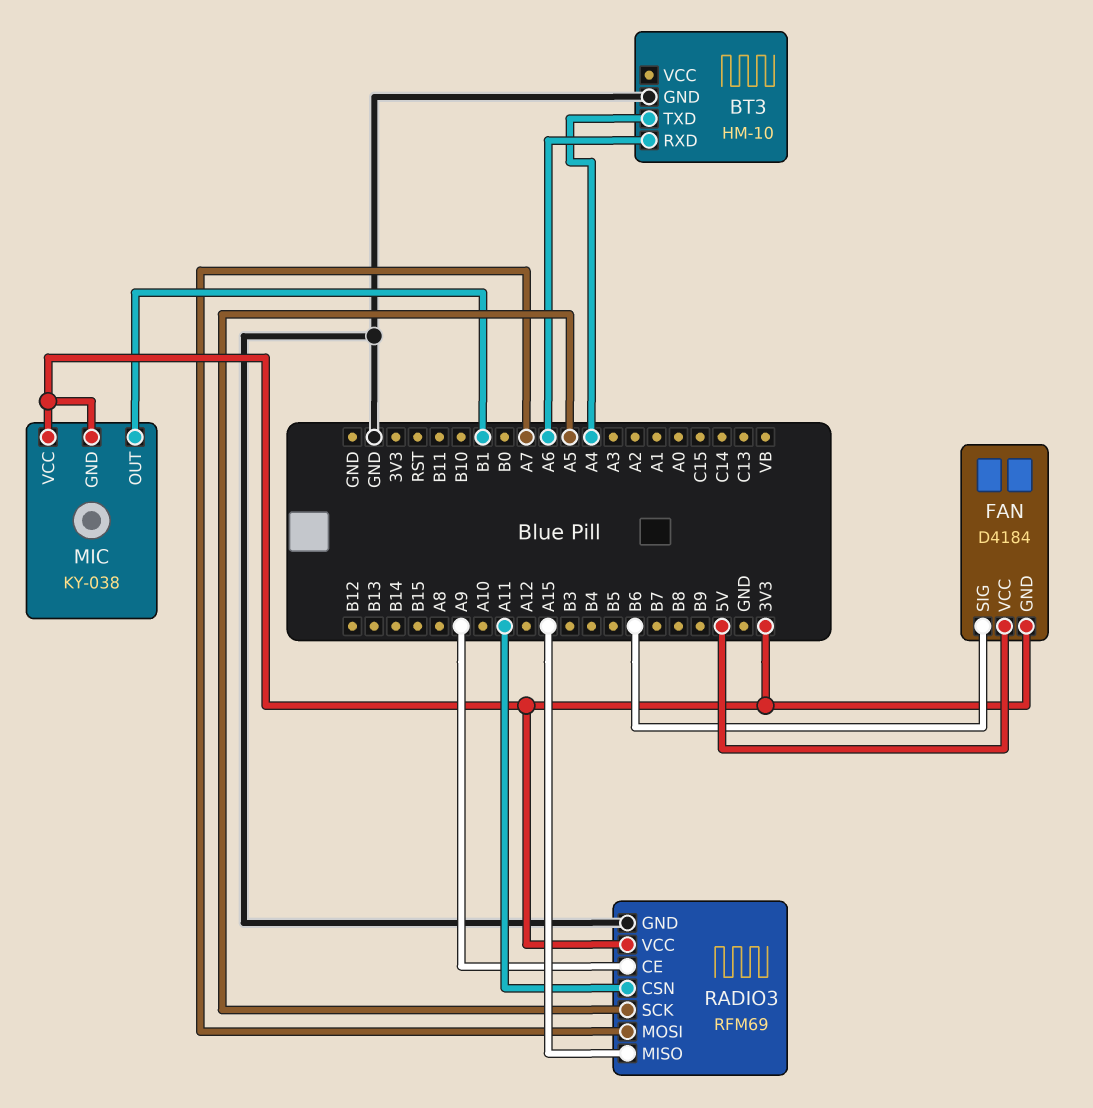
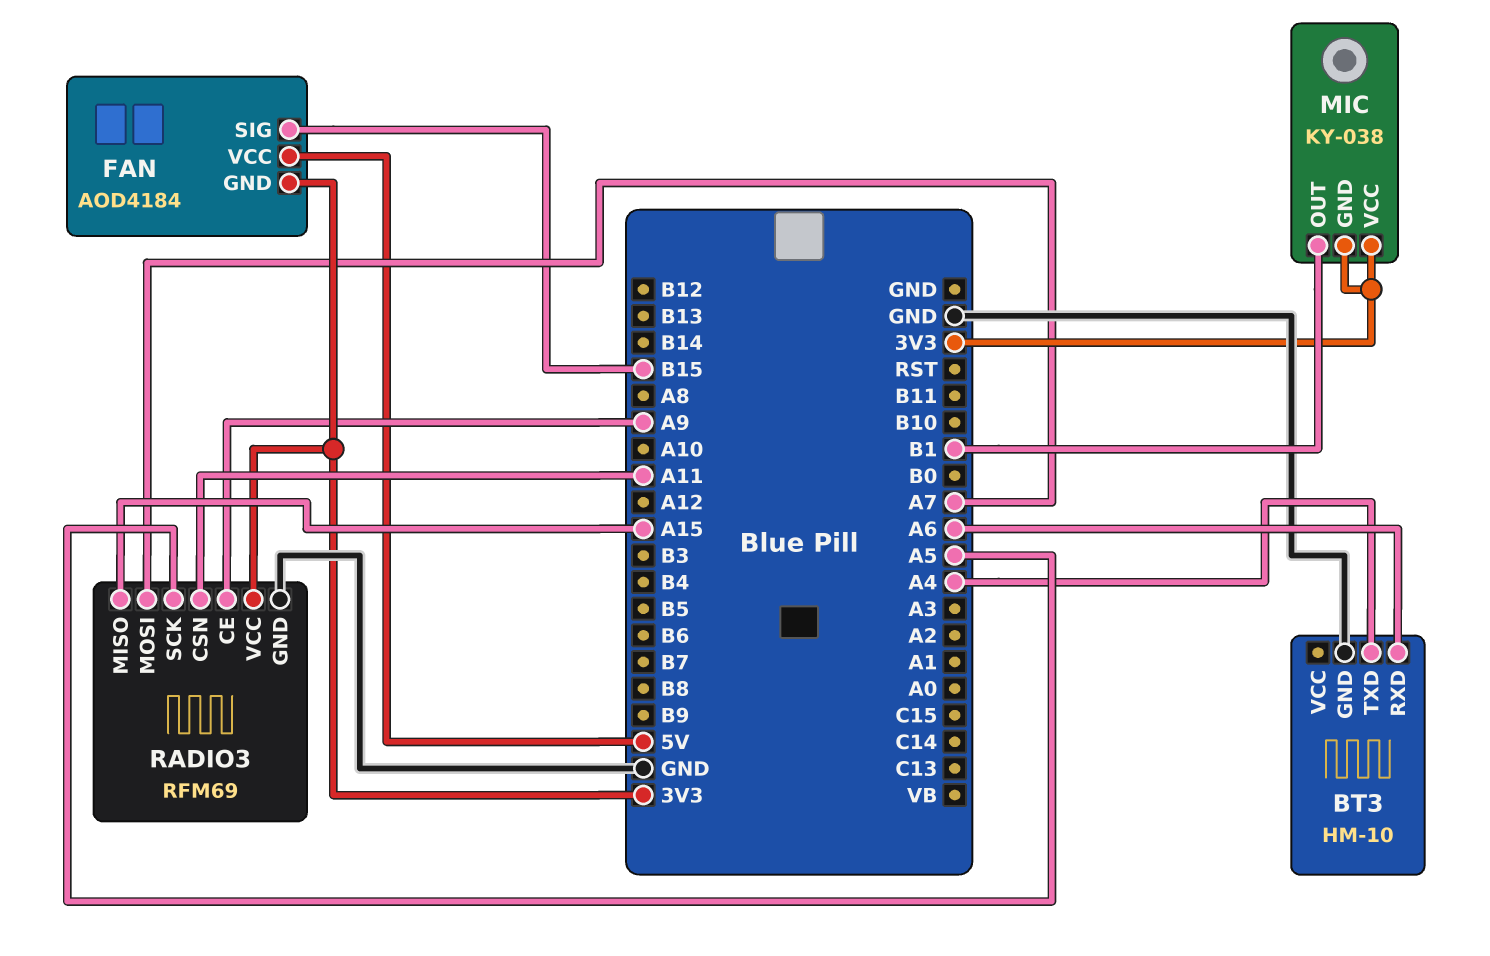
FAN: D4184 -> AOD4184
FAN pin SIG: B6 -> B15

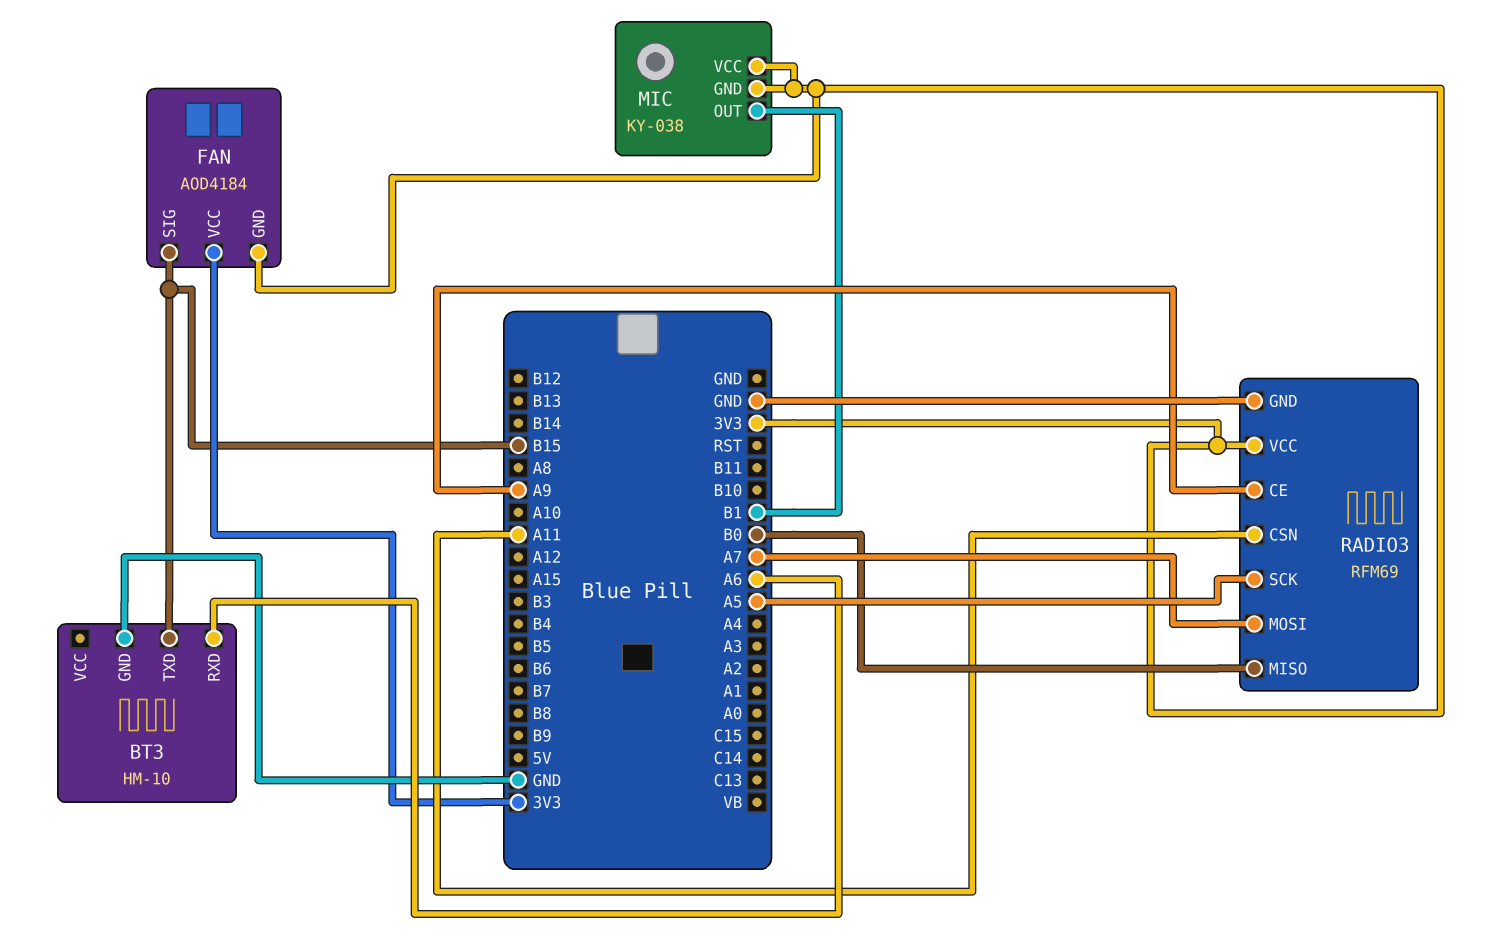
BT3 pin TXD: A4 -> B15
FAN pin VCC: 5V -> 3V3
RADIO3 pin MISO: A15 -> B0

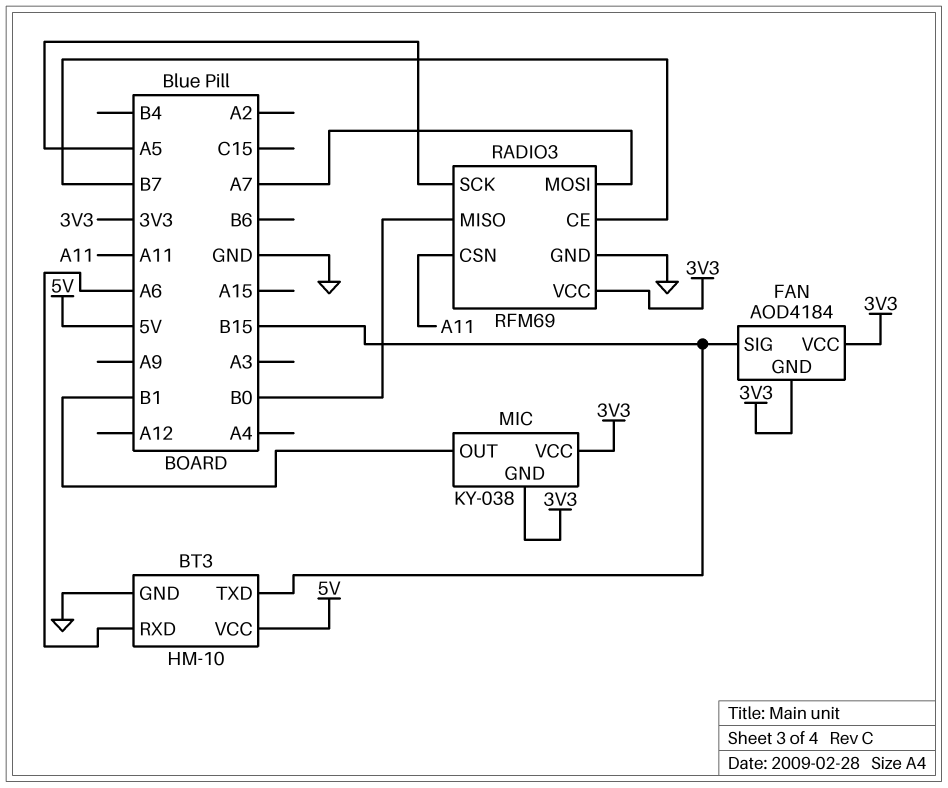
BT3 pin VCC: none -> 5V
RADIO3 pin CE: A9 -> B7

